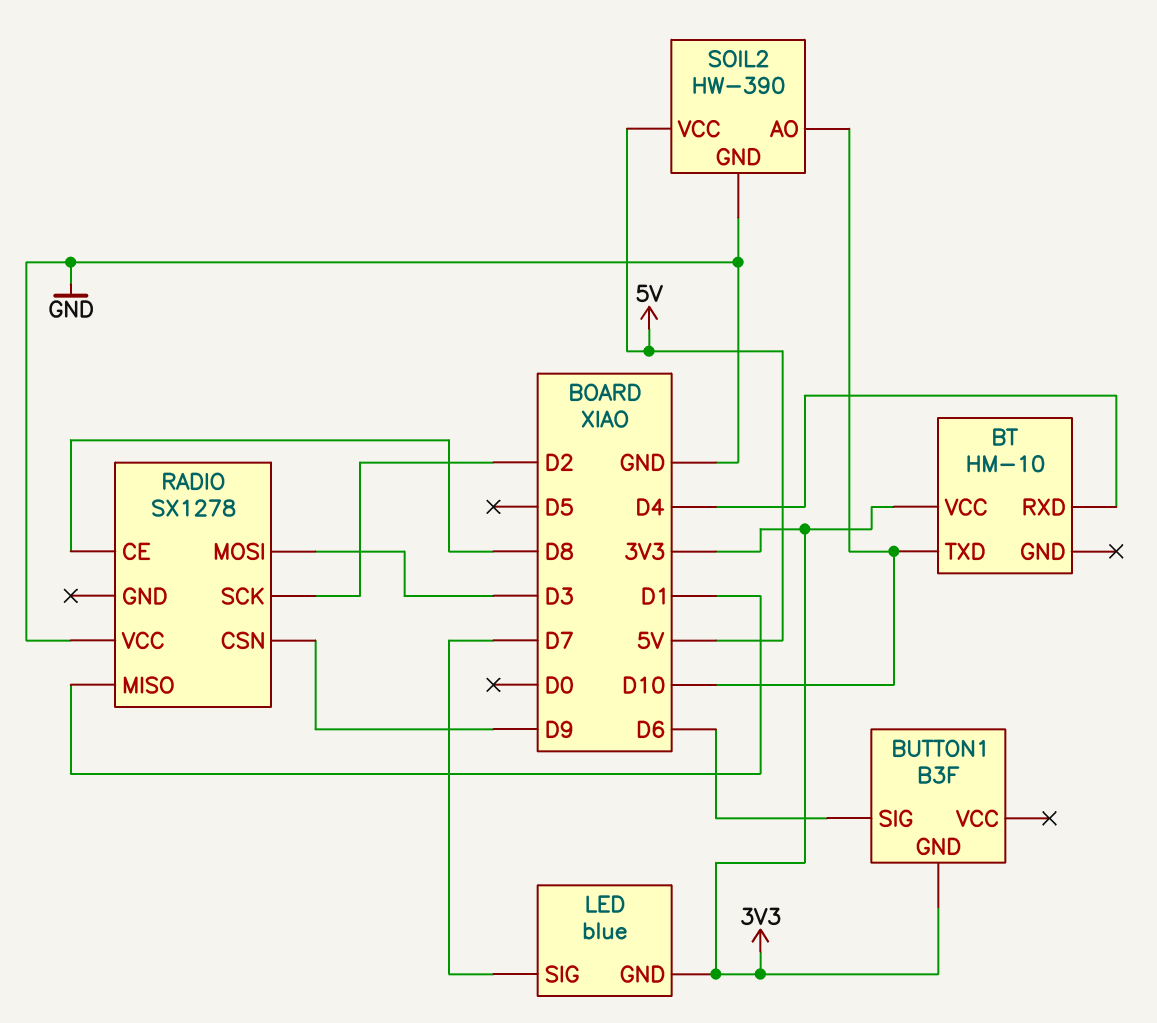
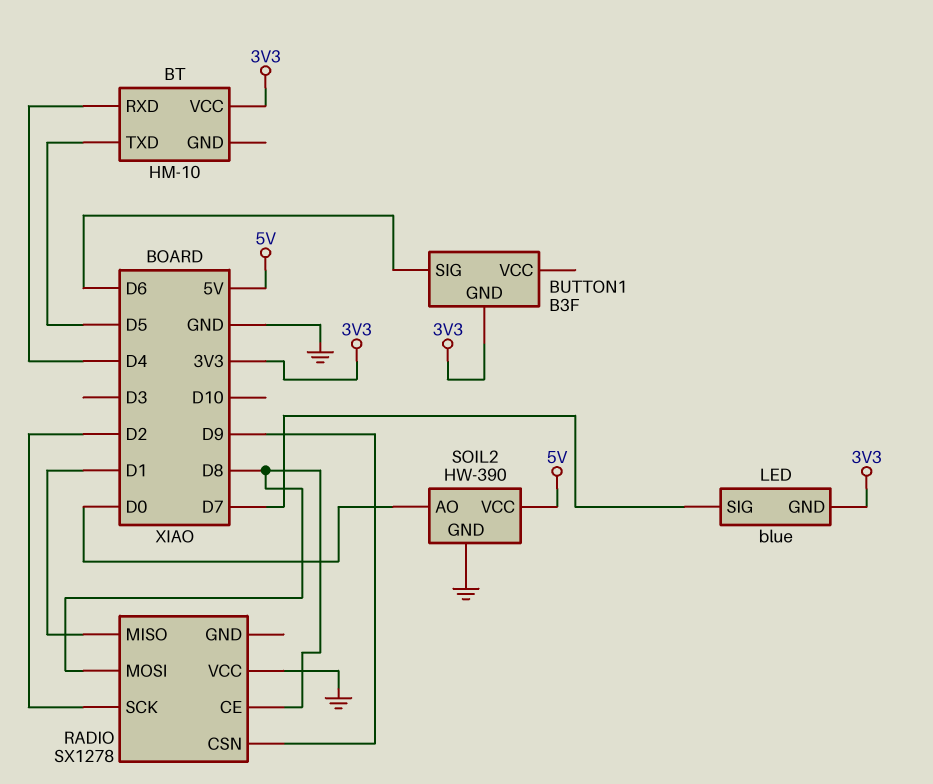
BT pin TXD: D10 -> D5
RADIO pin MOSI: D3 -> D8
SOIL2 pin AO: D10 -> D0

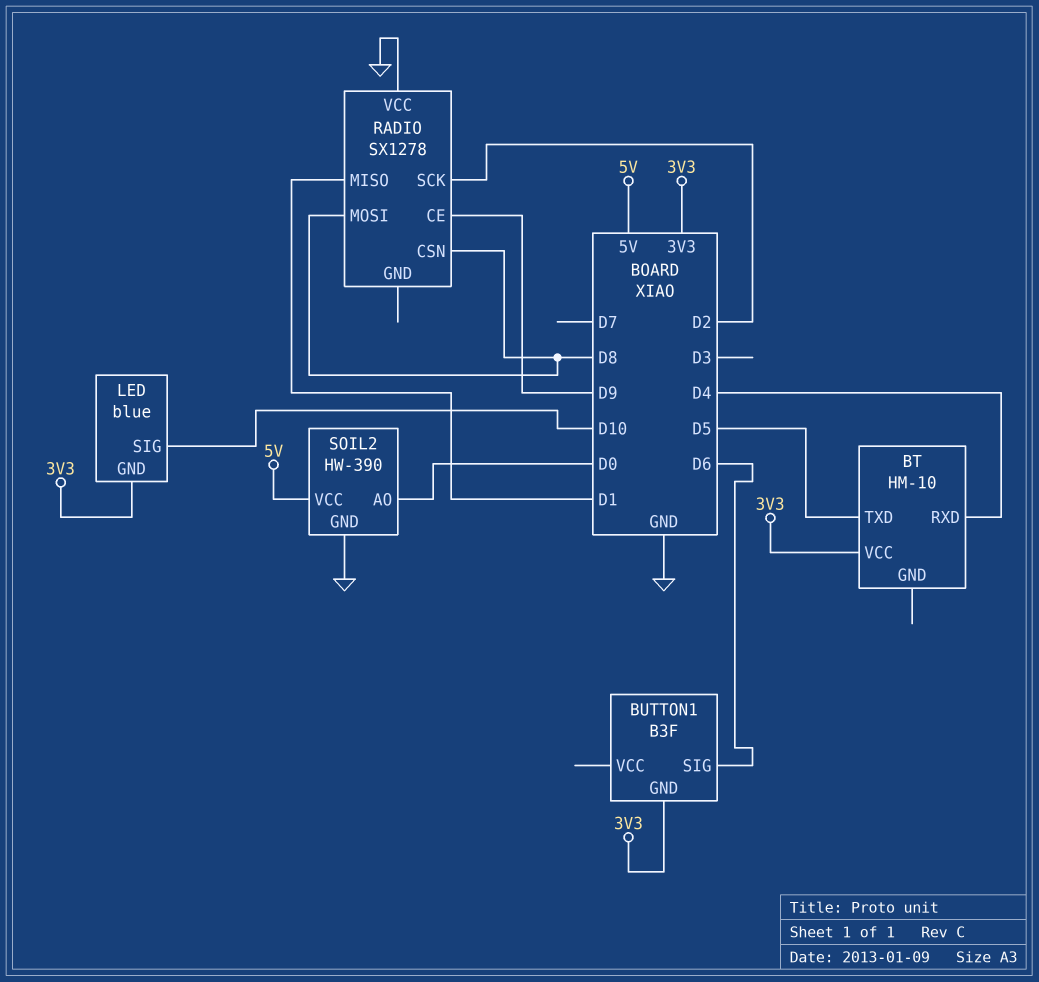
LED pin SIG: D7 -> D10
RADIO pin CE: D8 -> D9
RADIO pin CSN: D9 -> D8

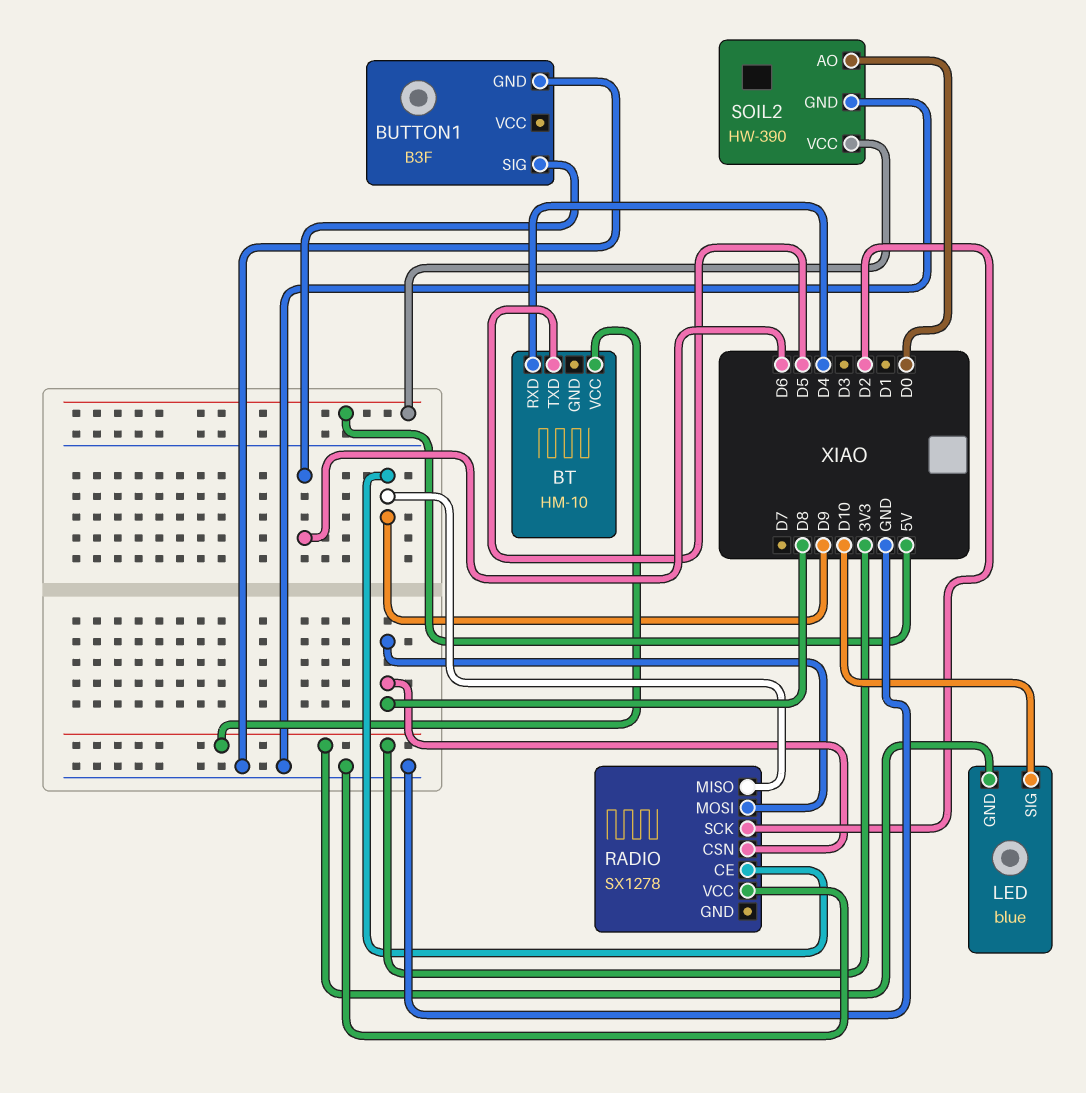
BUTTON1 pin GND: 3V3 -> GND
RADIO pin MISO: D1 -> D9

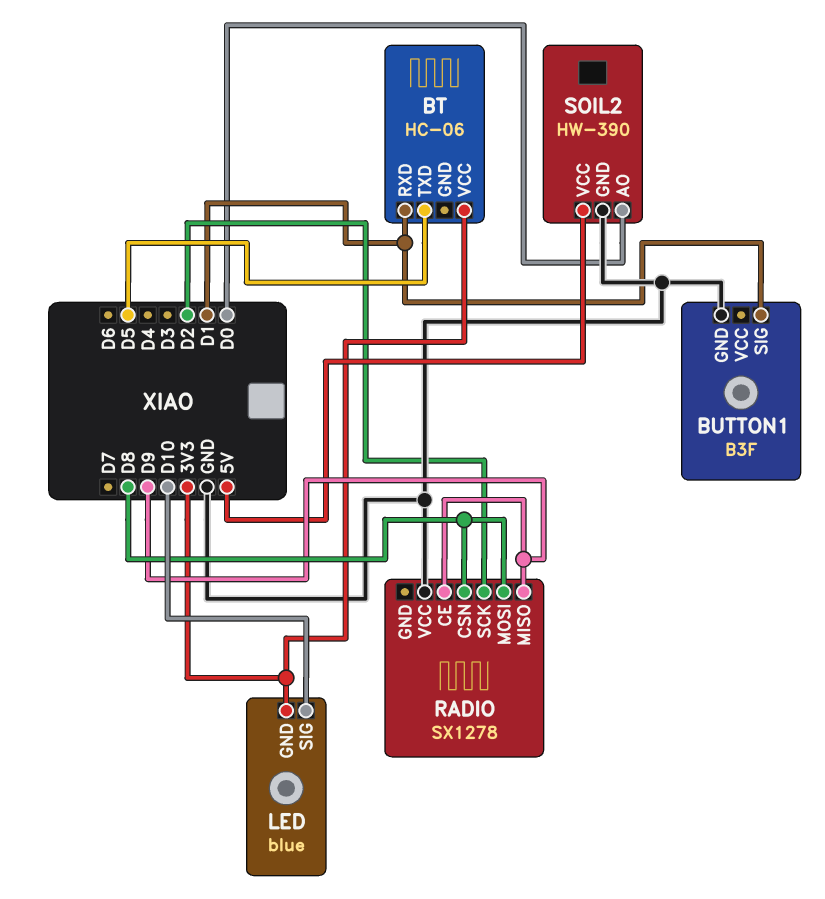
BT: HM-10 -> HC-06
BT pin RXD: D4 -> D1
BUTTON1 pin SIG: D6 -> D1

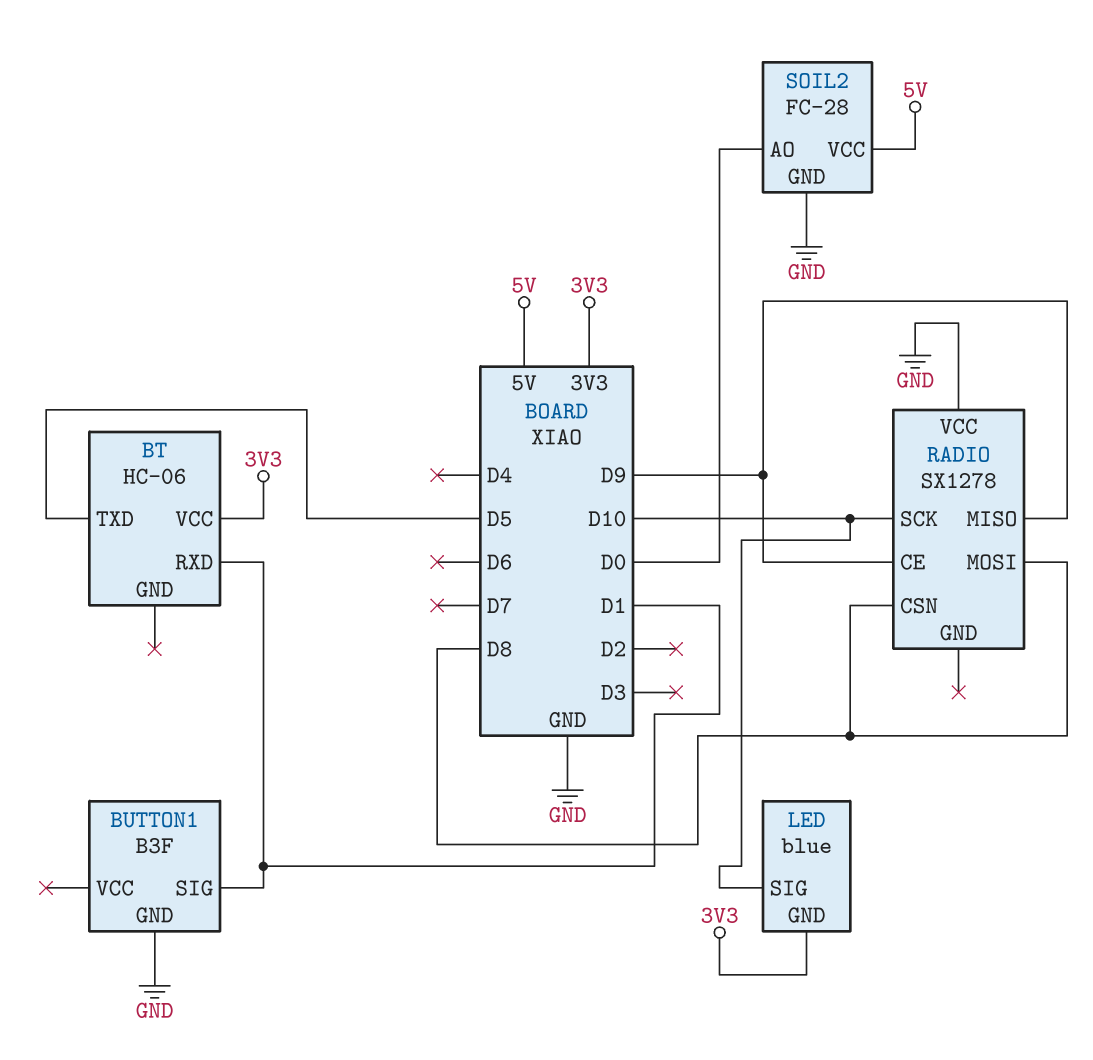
RADIO pin SCK: D2 -> D10
SOIL2: HW-390 -> FC-28

